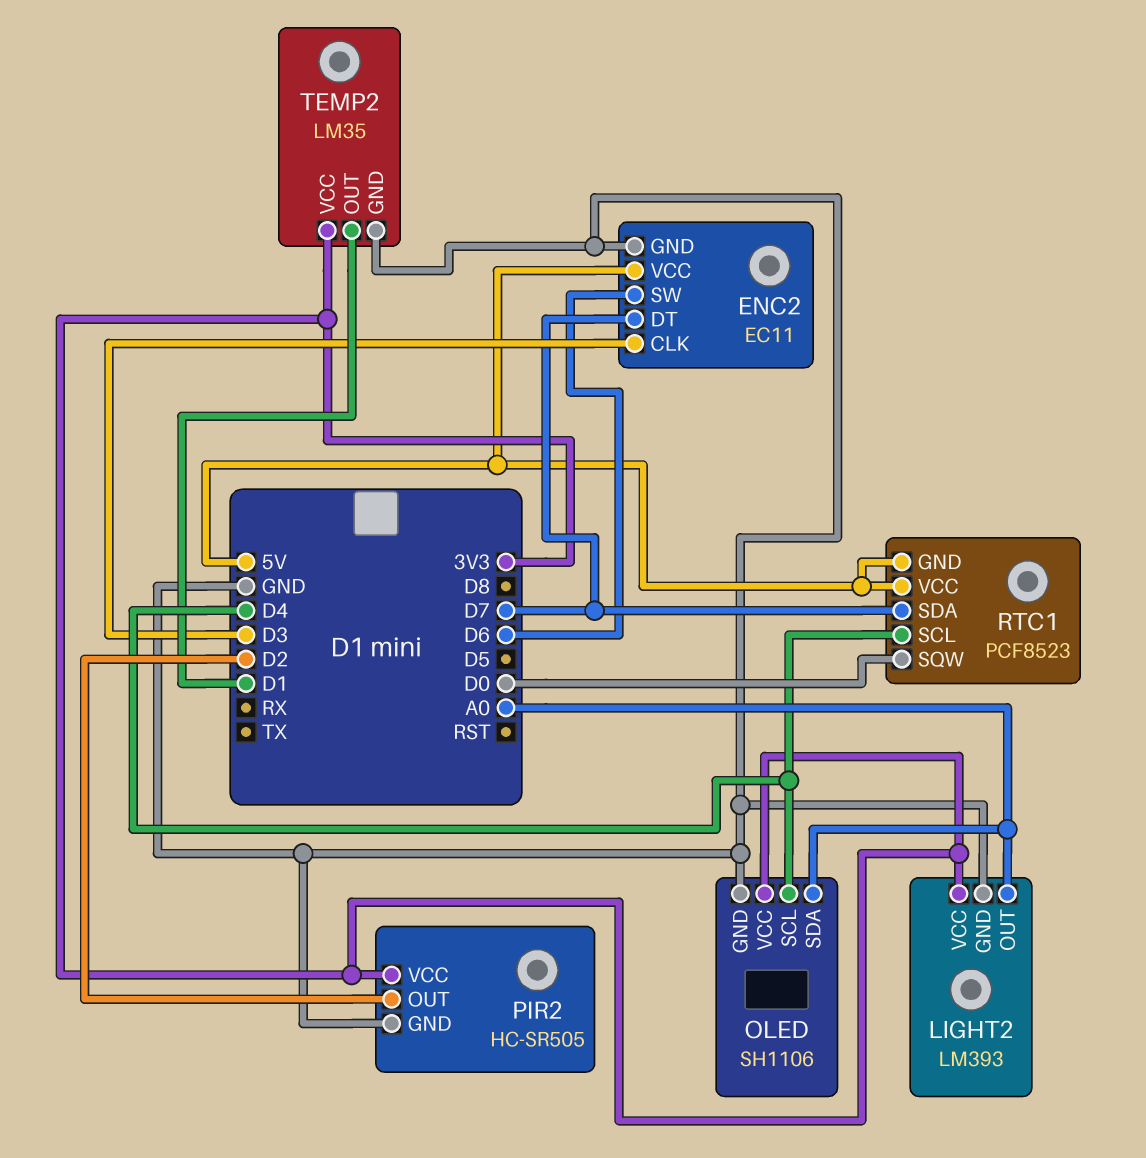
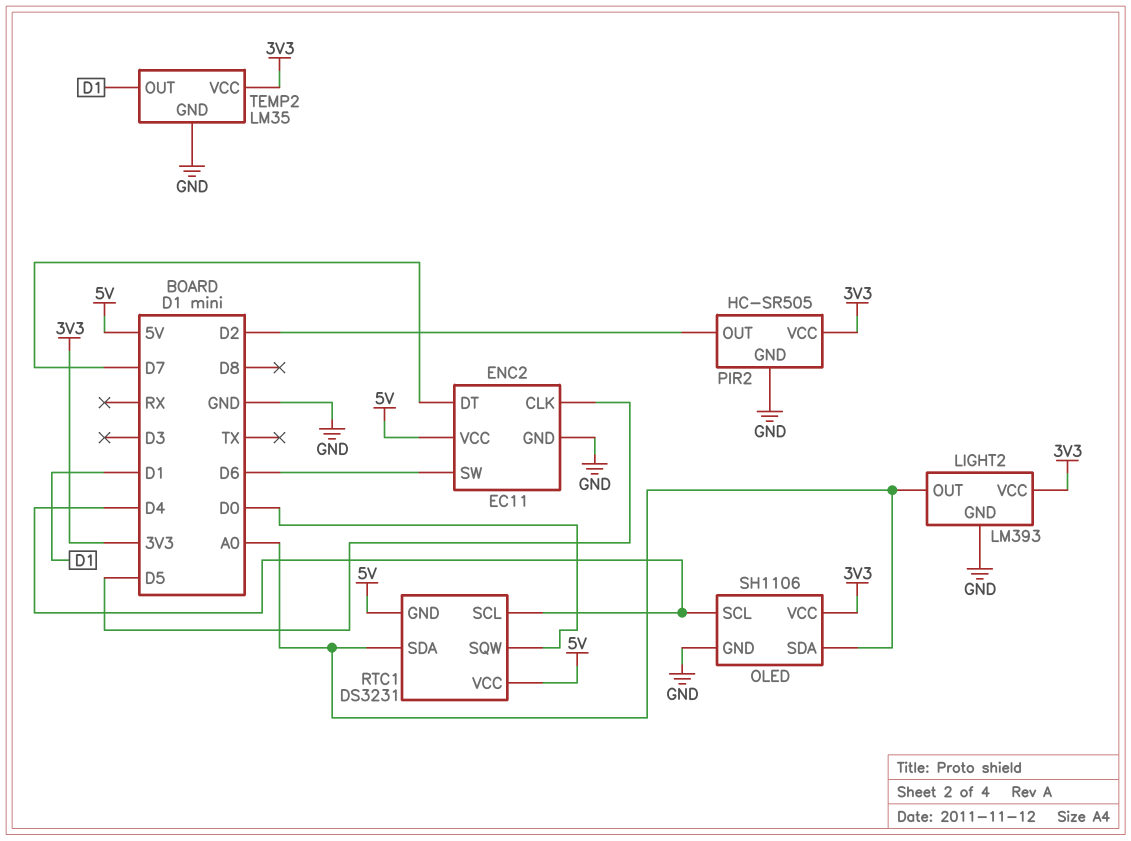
ENC2 pin CLK: D3 -> D5
RTC1: PCF8523 -> DS3231
RTC1 pin SDA: D7 -> A0

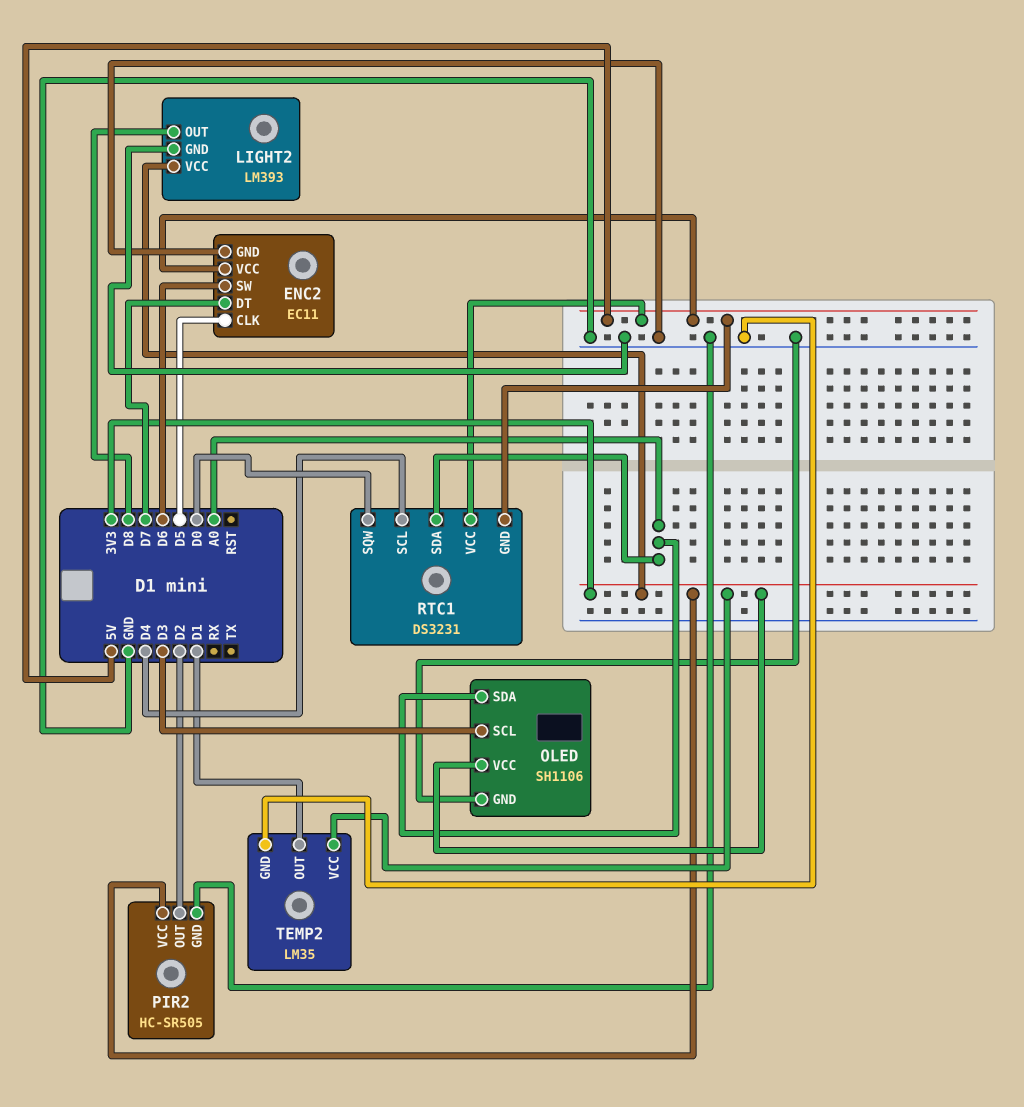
LIGHT2 pin OUT: A0 -> D8
OLED pin SCL: D4 -> D3

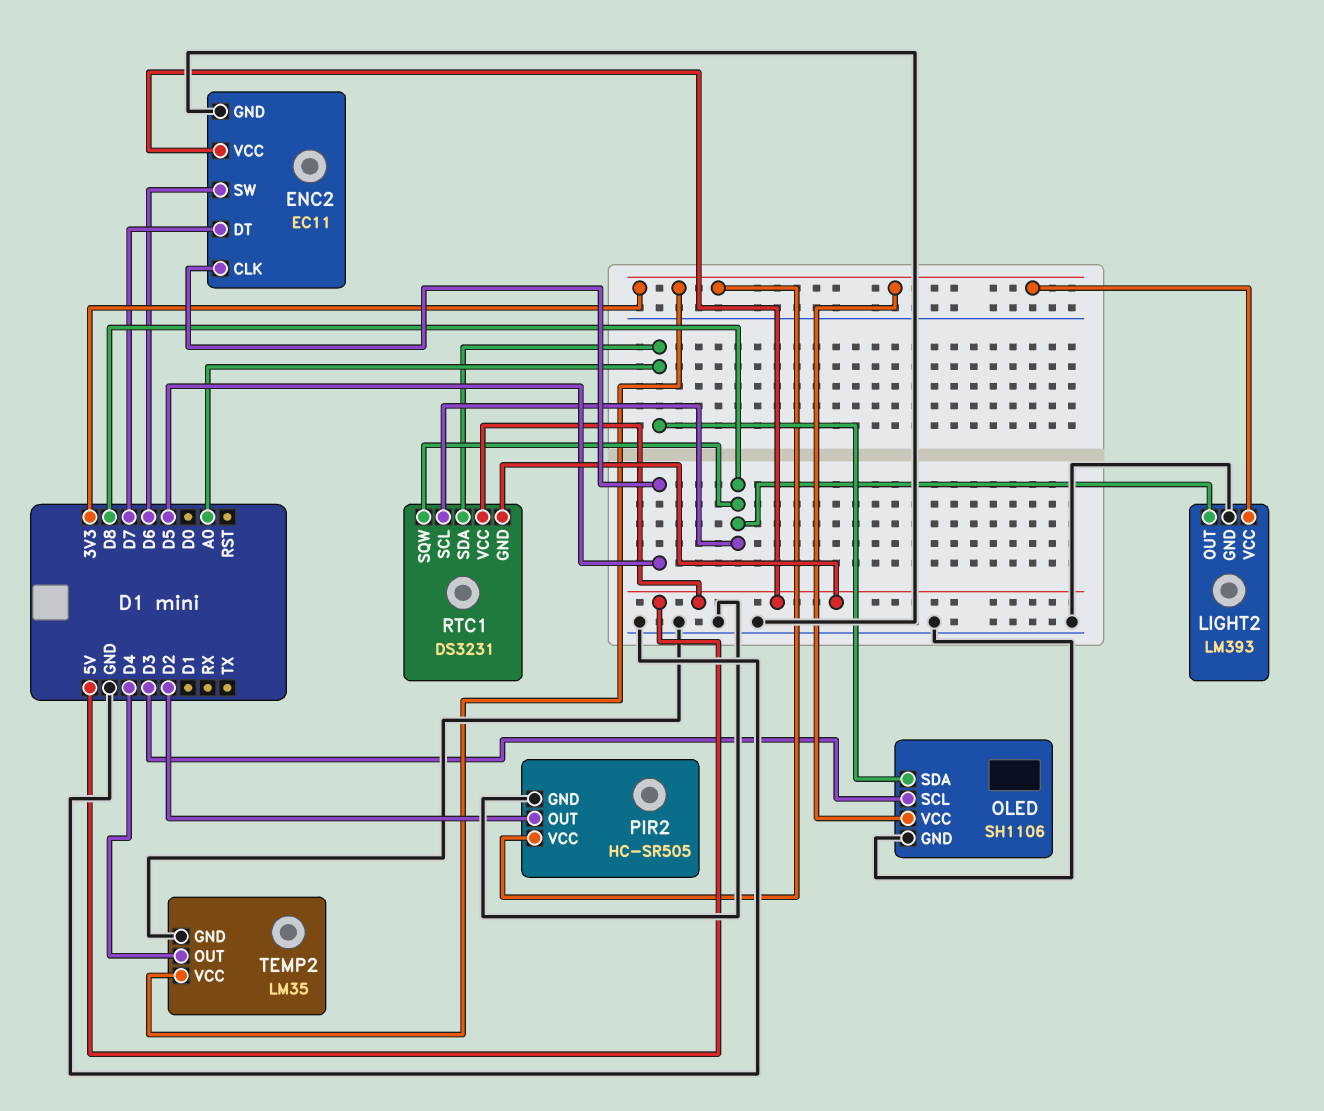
RTC1 pin SCL: D4 -> D8
RTC1 pin SQW: D0 -> D8
TEMP2 pin OUT: D1 -> D4

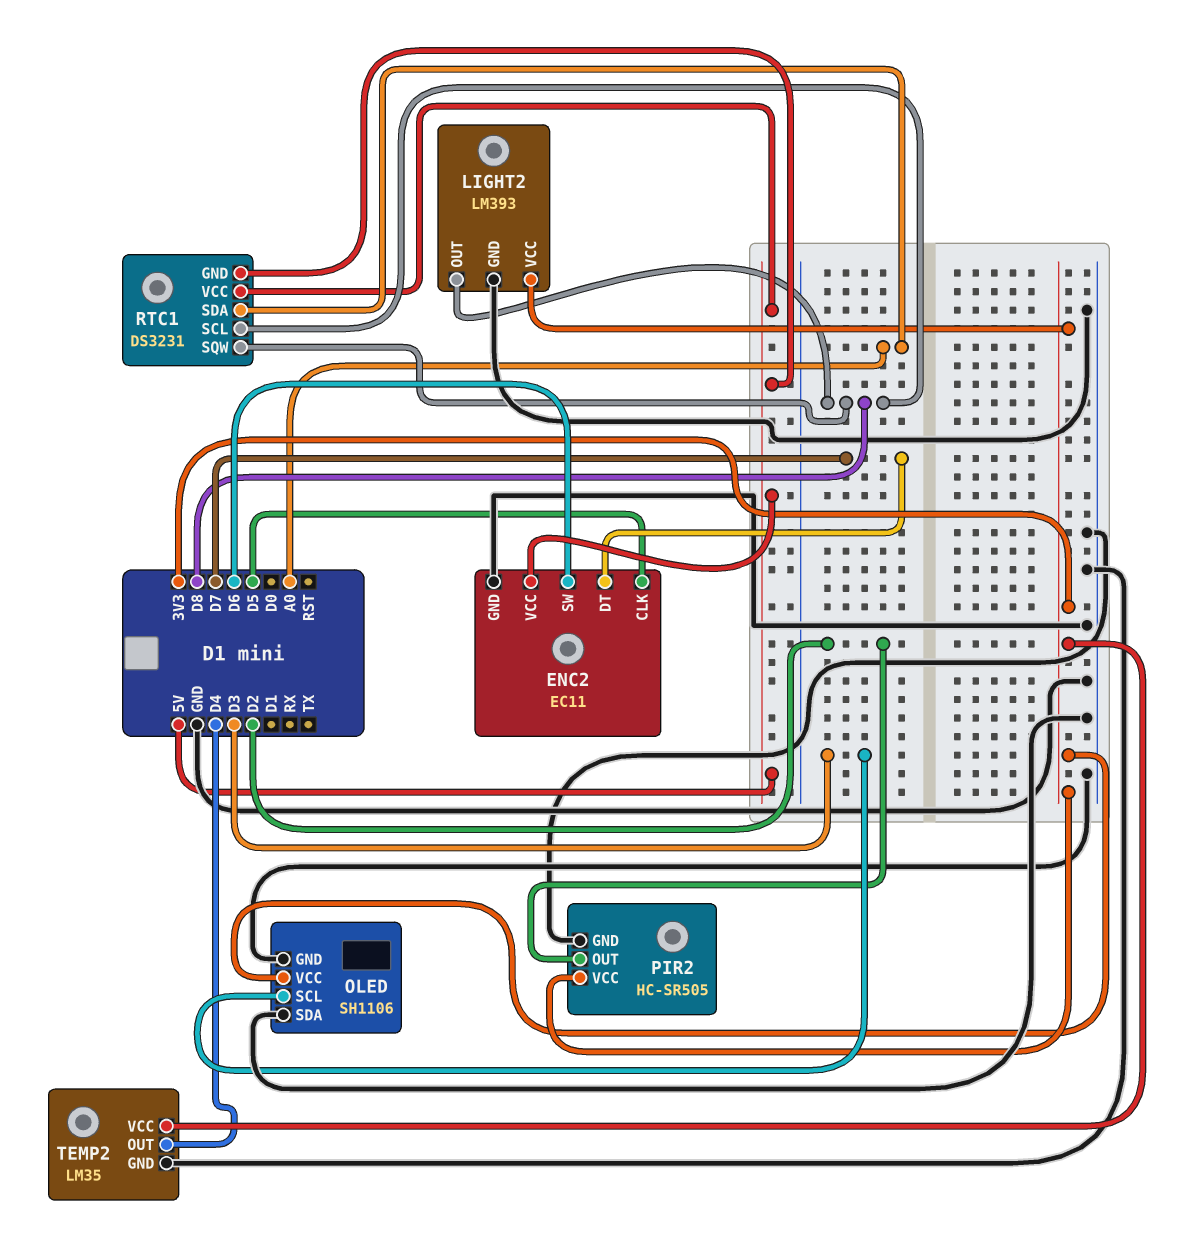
OLED pin SDA: A0 -> GND

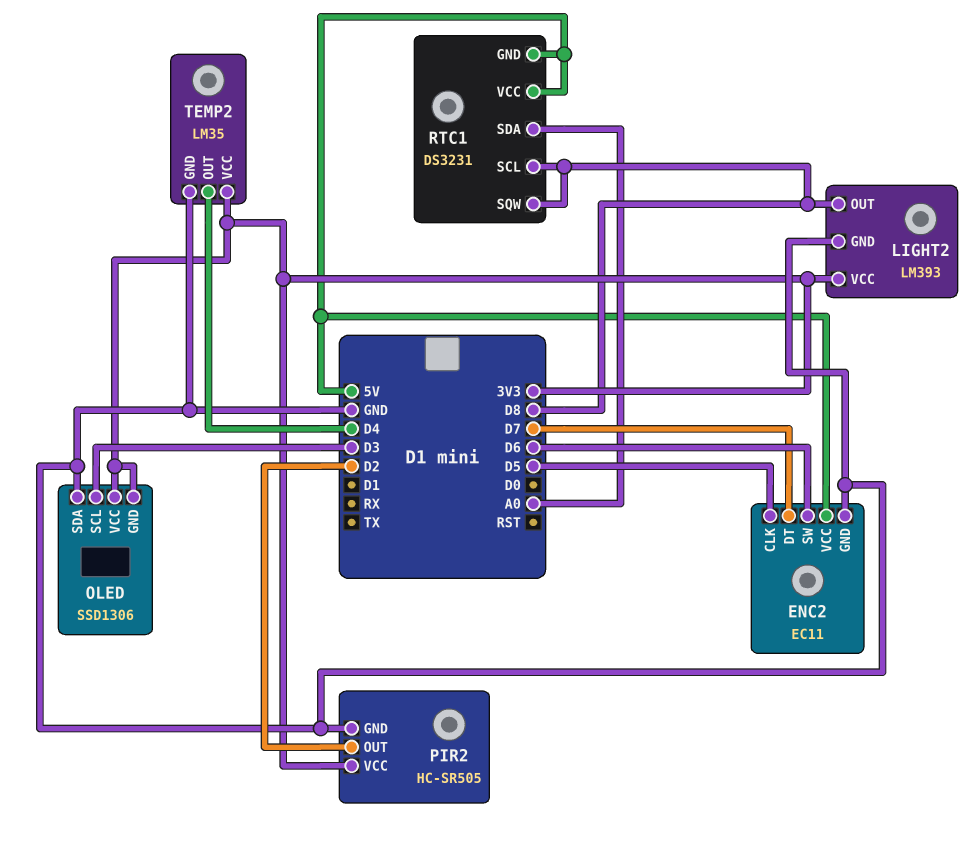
OLED: SH1106 -> SSD1306
OLED pin GND: GND -> 3V3

